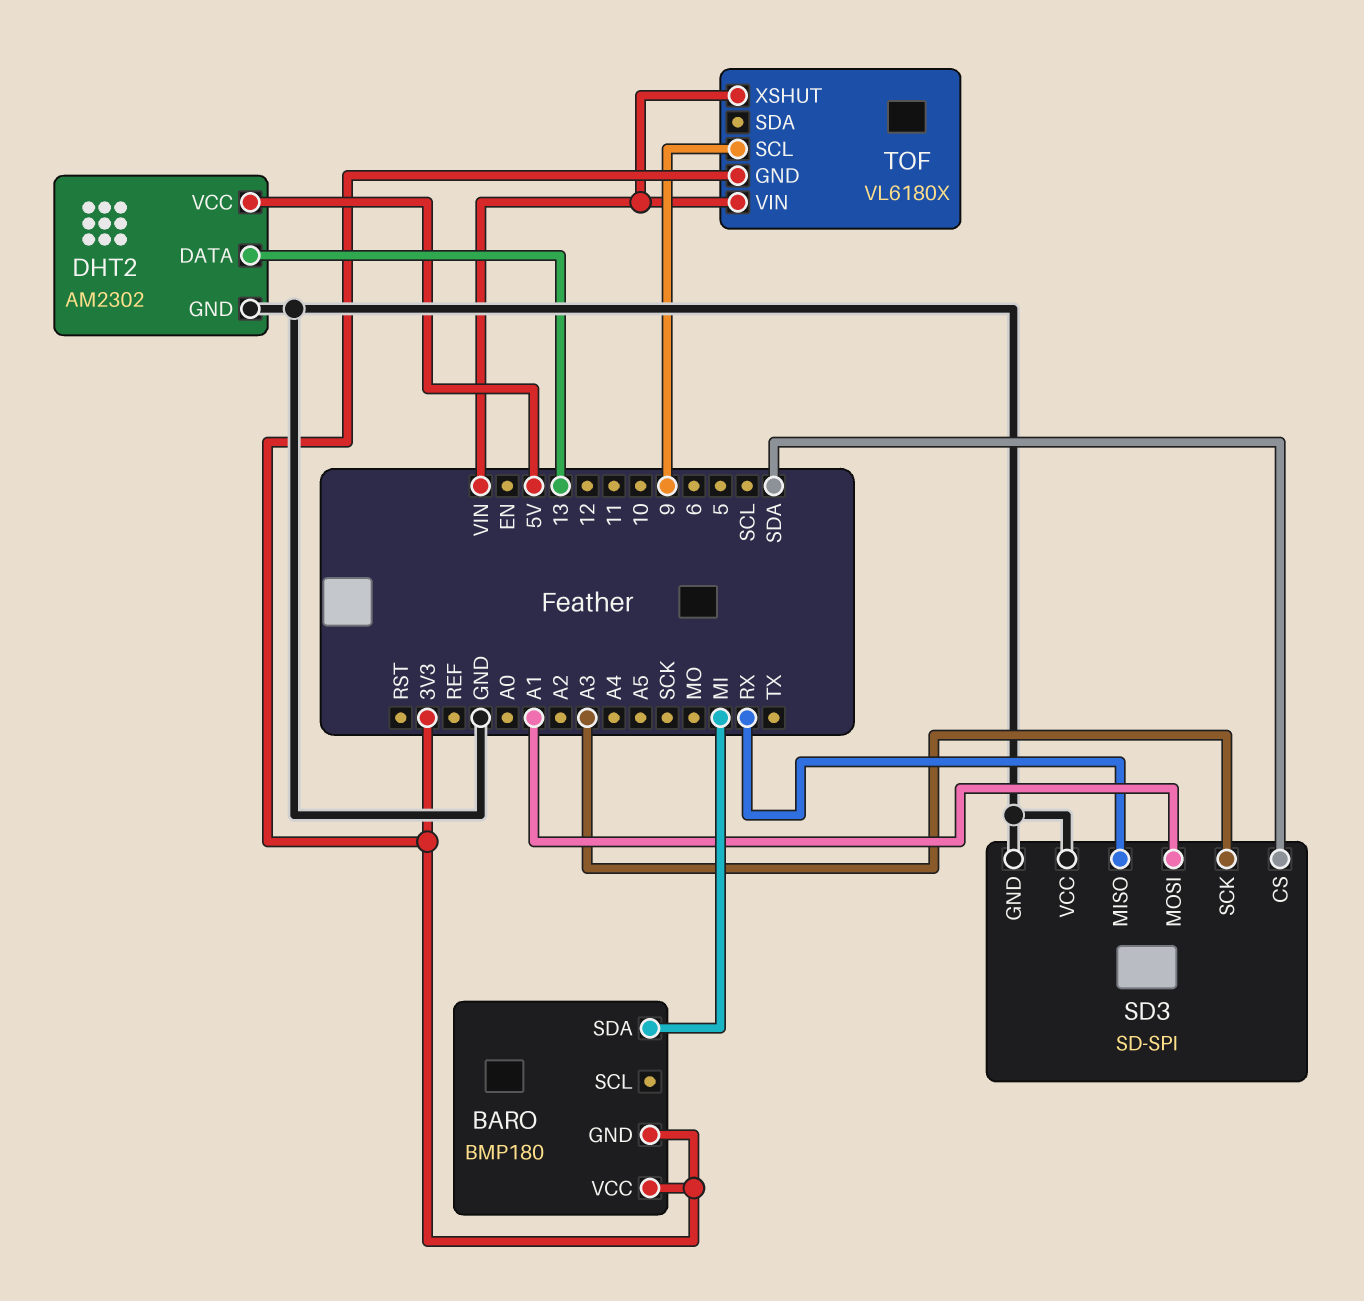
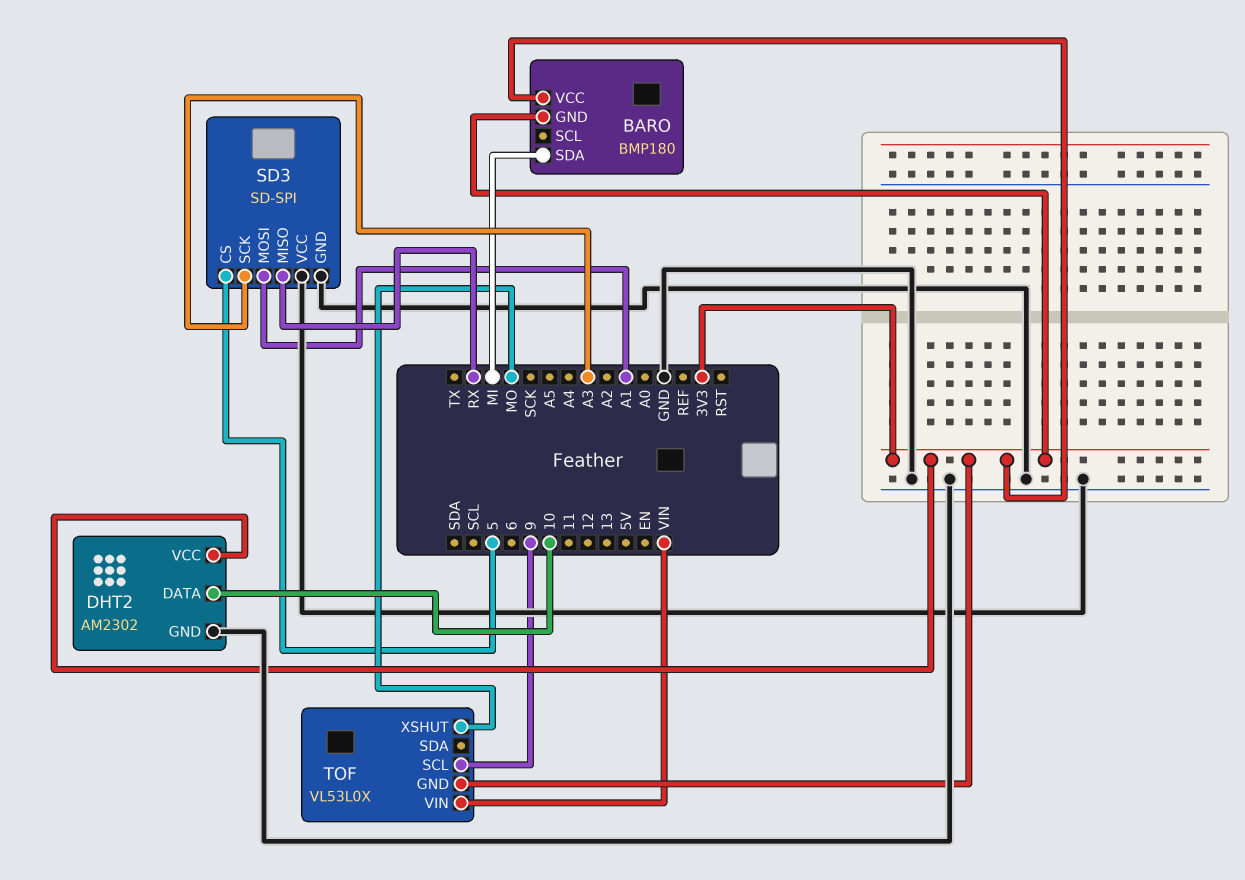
DHT2 pin DATA: 13 -> 10
DHT2 pin VCC: 5V -> 3V3
SD3 pin CS: SDA -> 5
TOF: VL6180X -> VL53L0X
TOF pin XSHUT: VIN -> MO

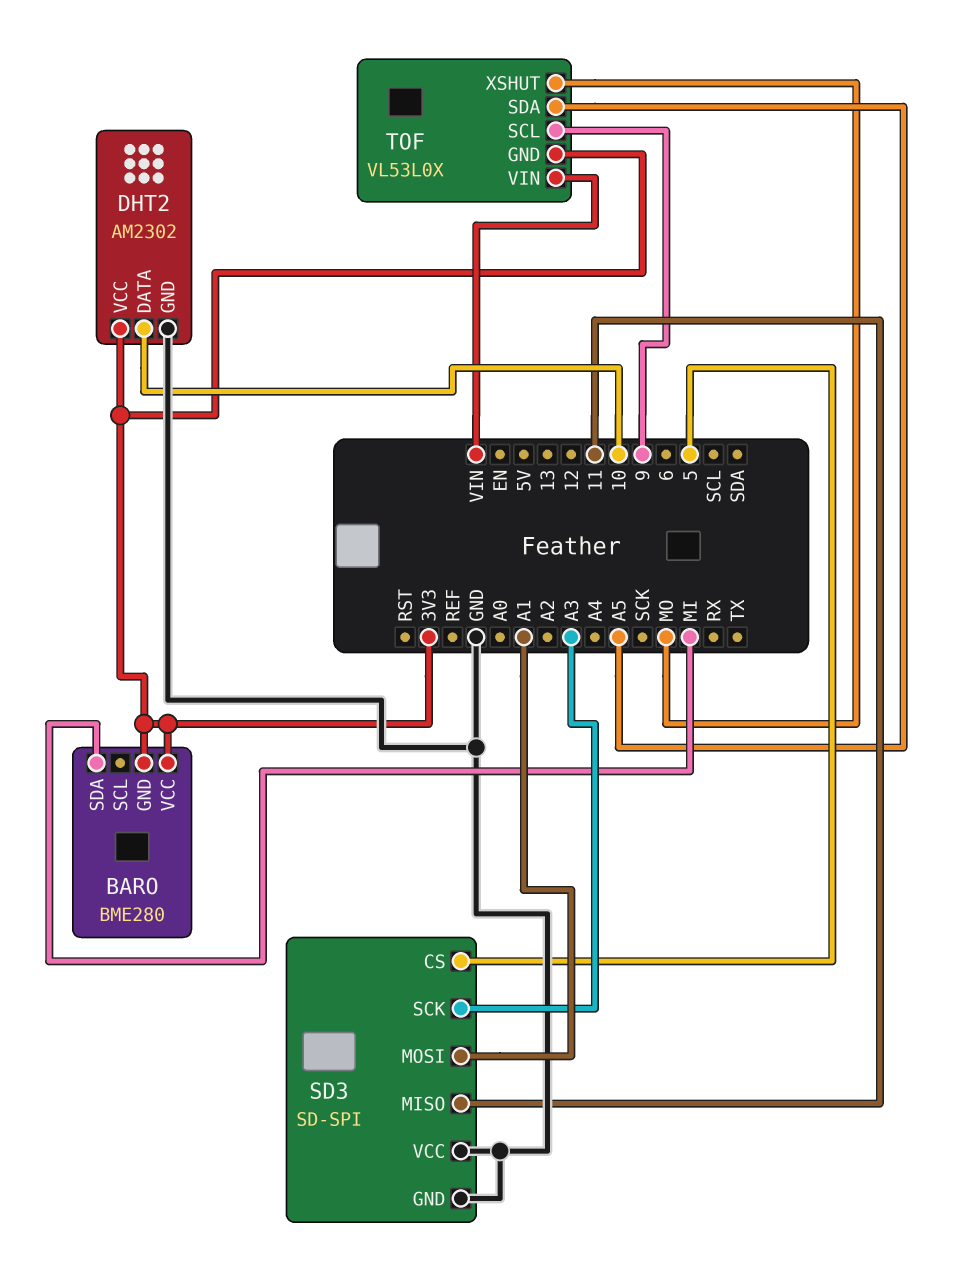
BARO: BMP180 -> BME280
SD3 pin MISO: RX -> 11
TOF pin SDA: none -> A5

